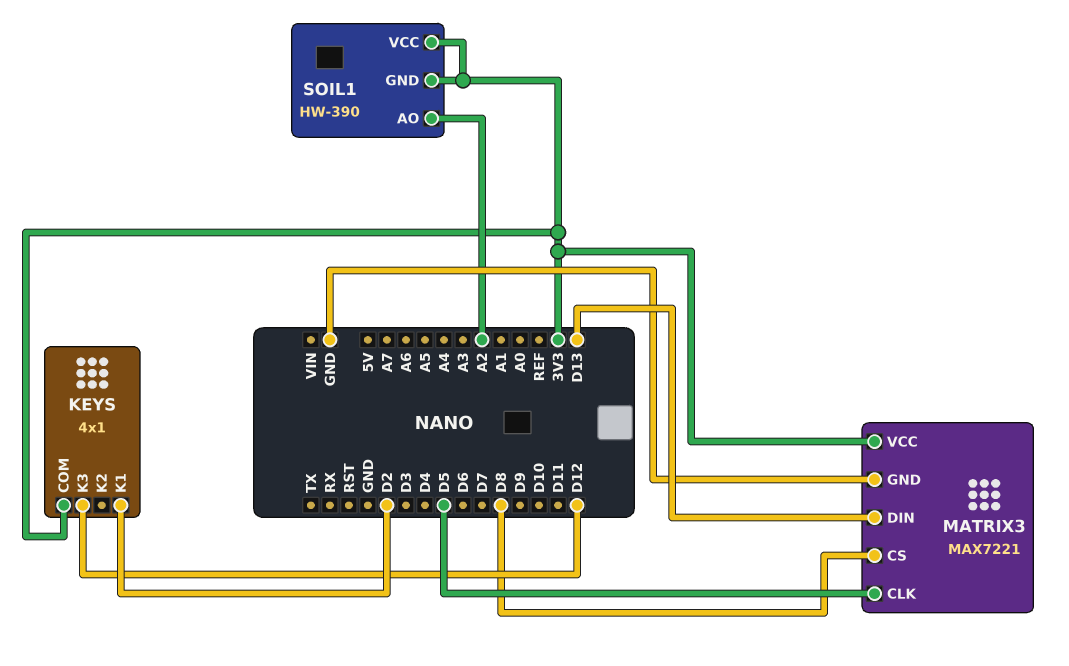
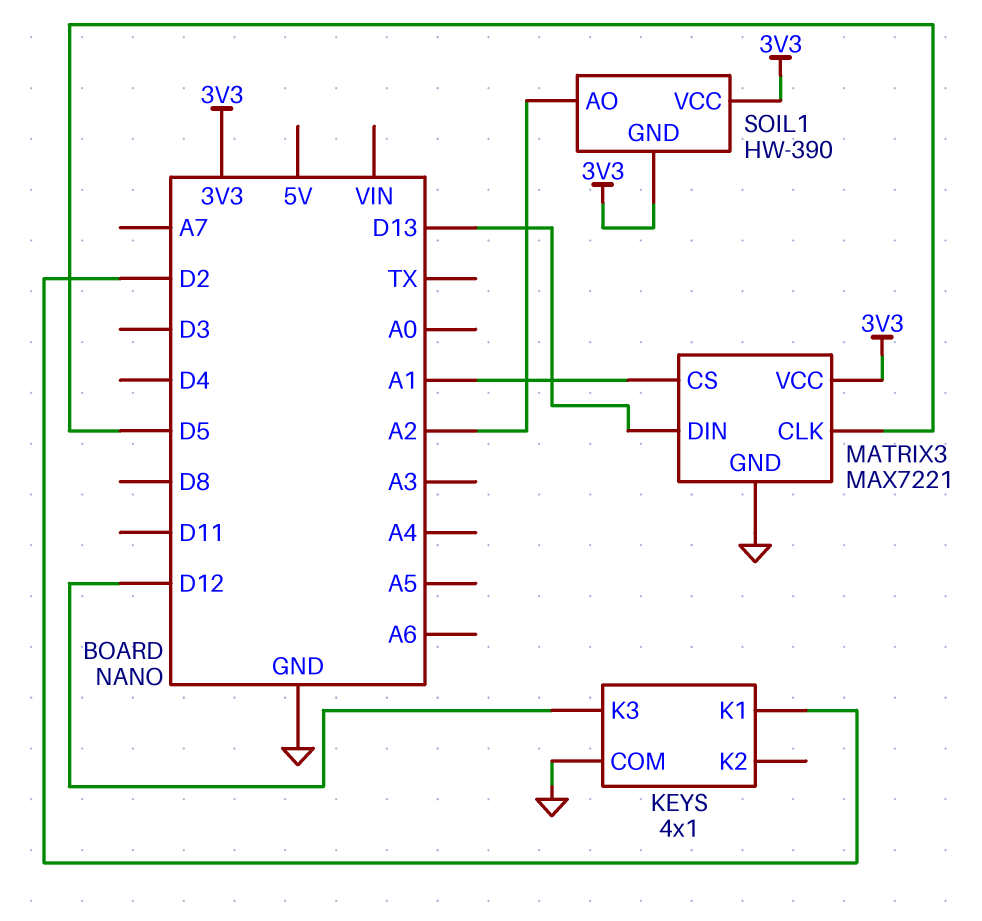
KEYS pin COM: 3V3 -> GND
MATRIX3 pin CS: D8 -> A1

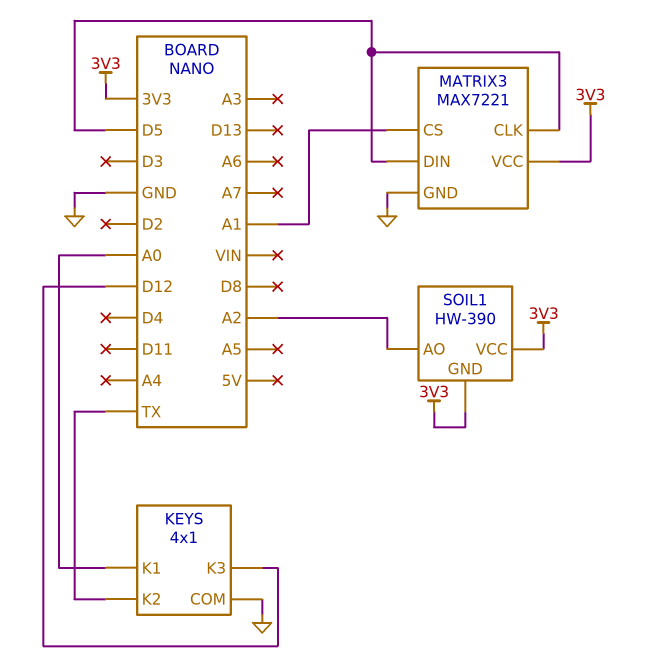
KEYS pin K1: D2 -> A0
KEYS pin K2: none -> TX
MATRIX3 pin DIN: D13 -> D5

